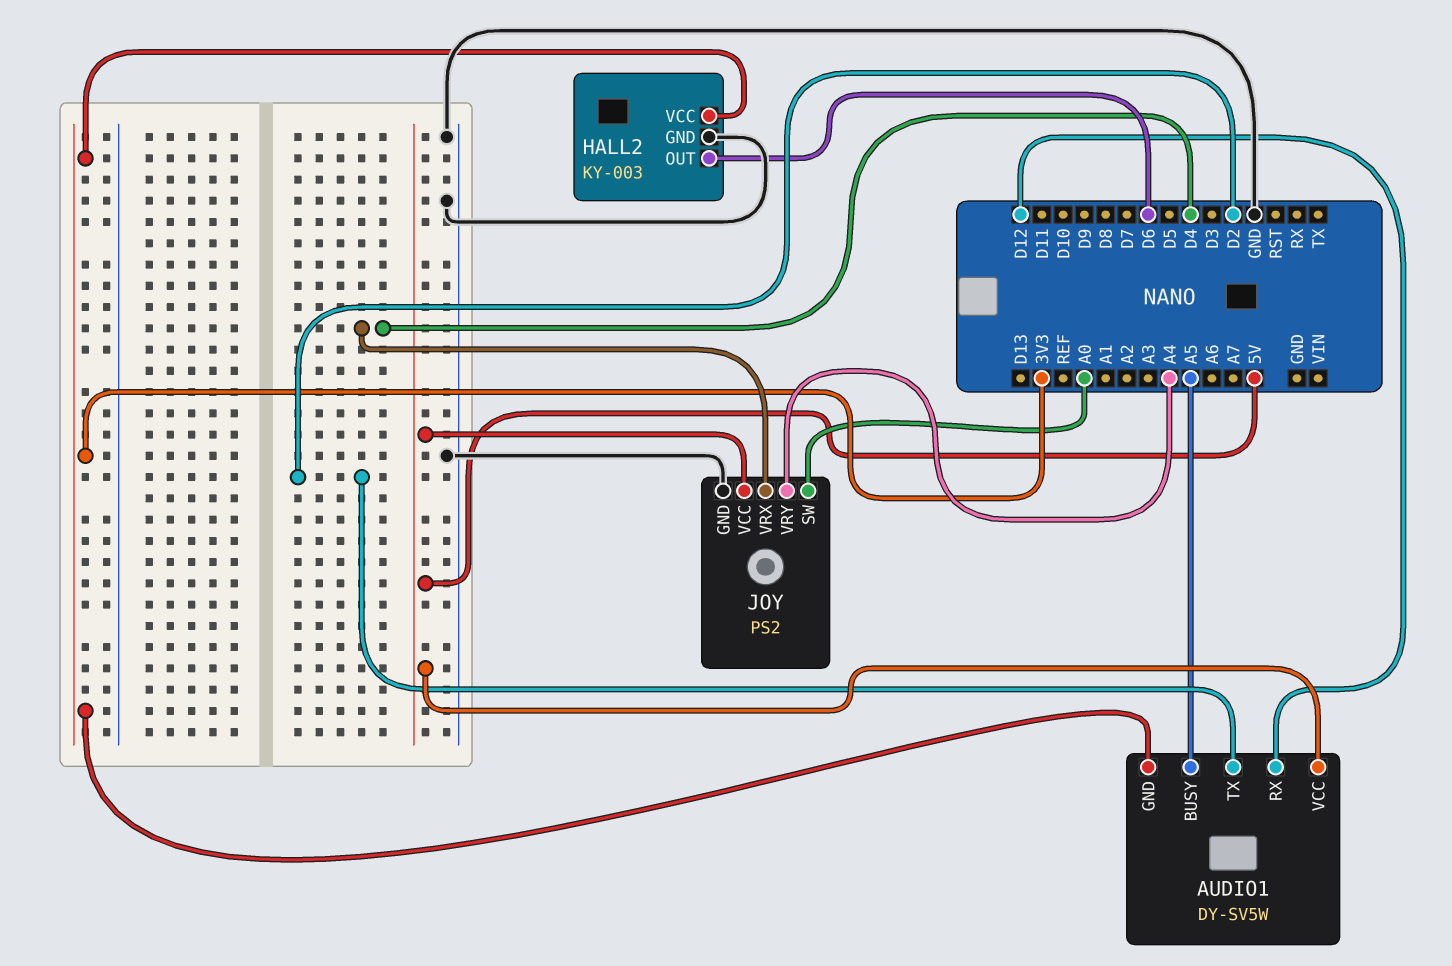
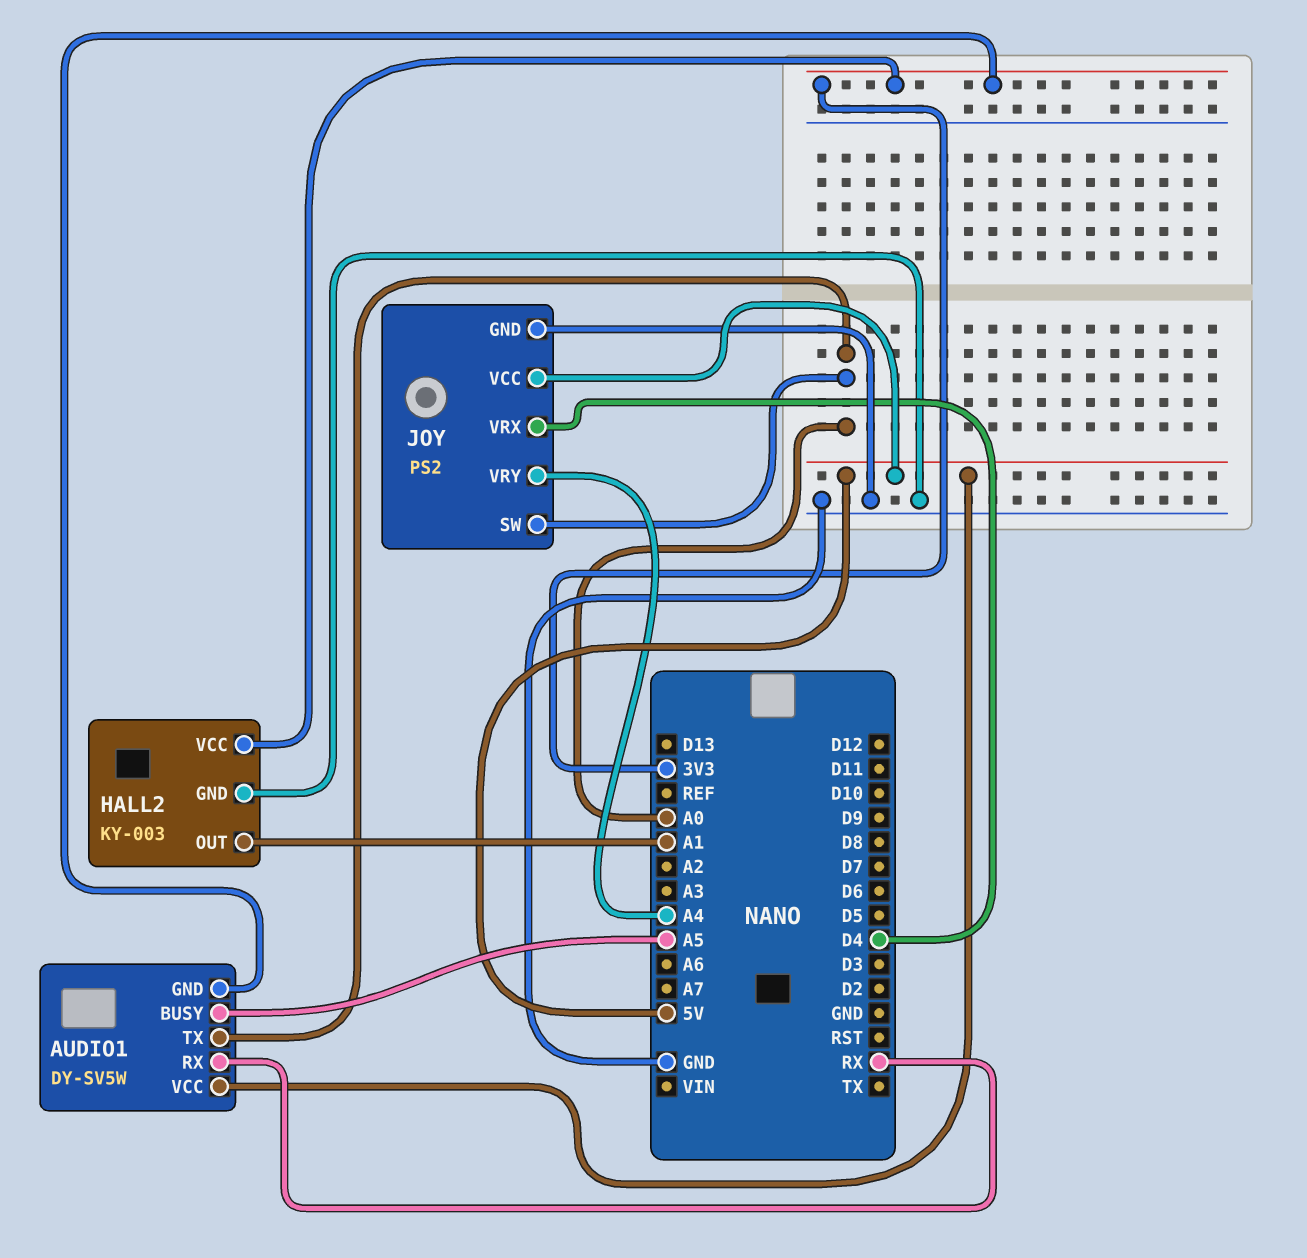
AUDIO1 pin RX: D12 -> RX
AUDIO1 pin TX: D2 -> A0
HALL2 pin OUT: D6 -> A1

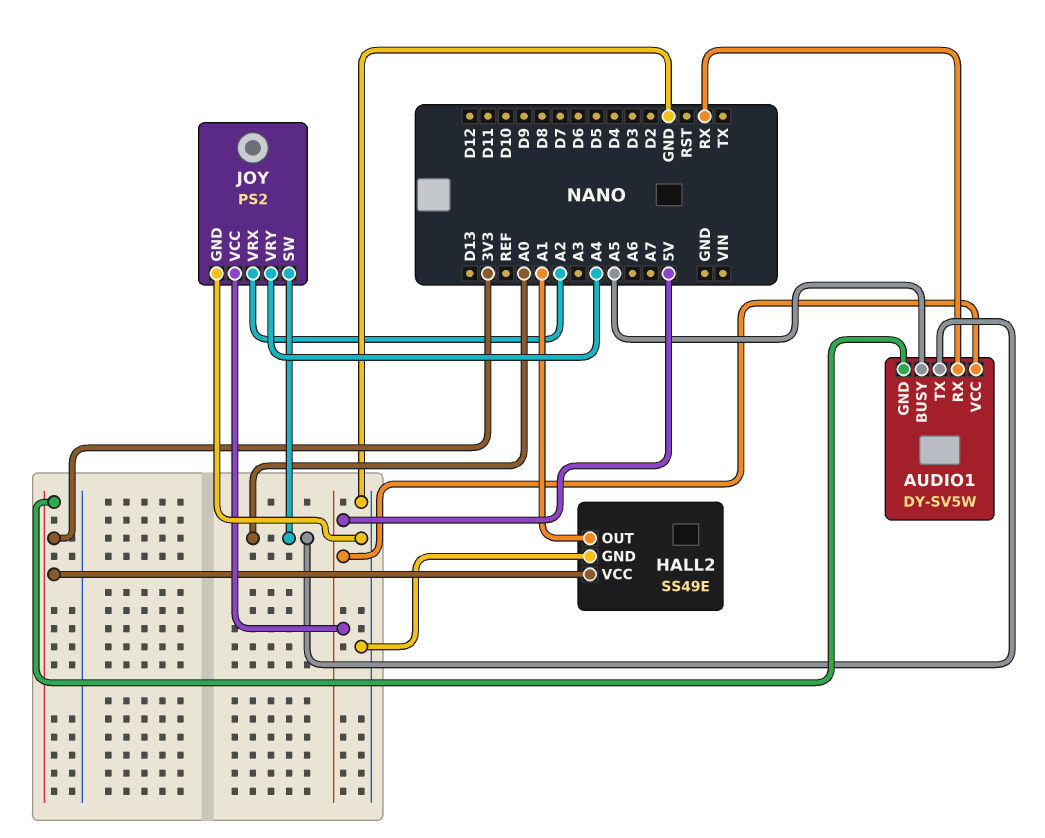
HALL2: KY-003 -> SS49E
JOY pin VRX: D4 -> A2

